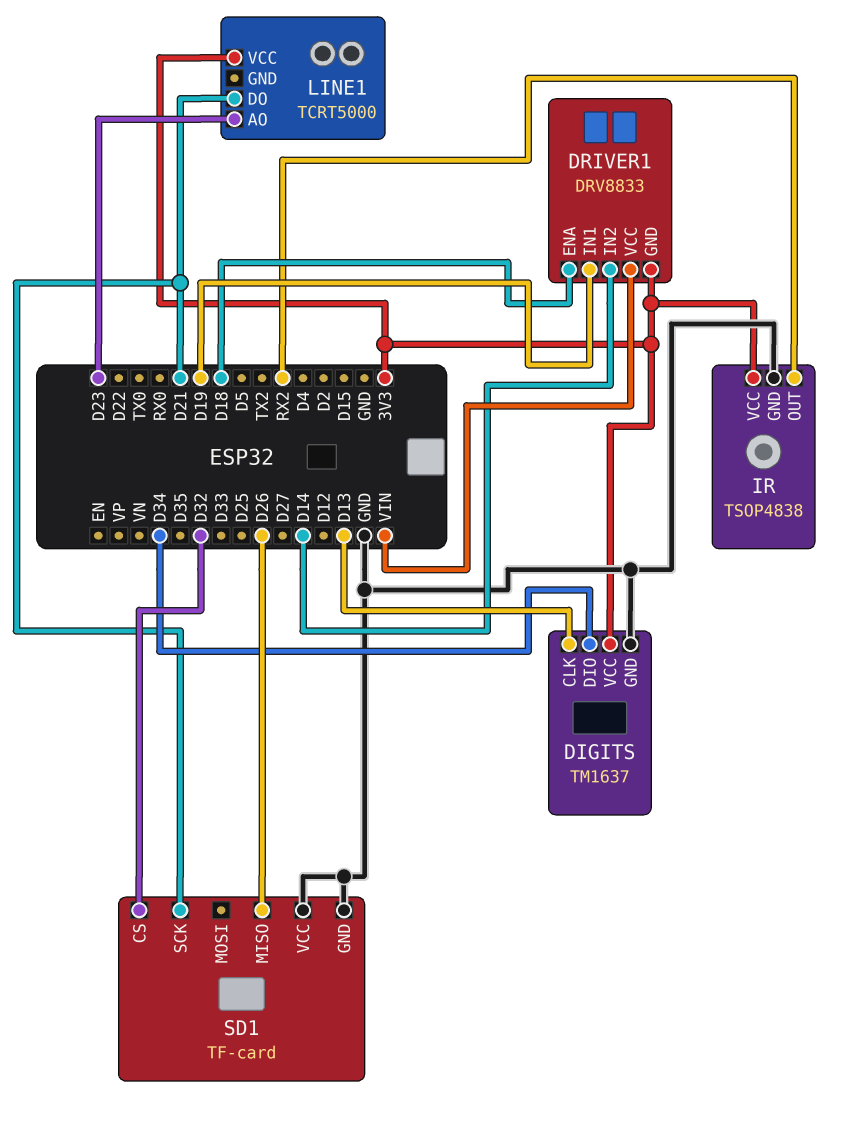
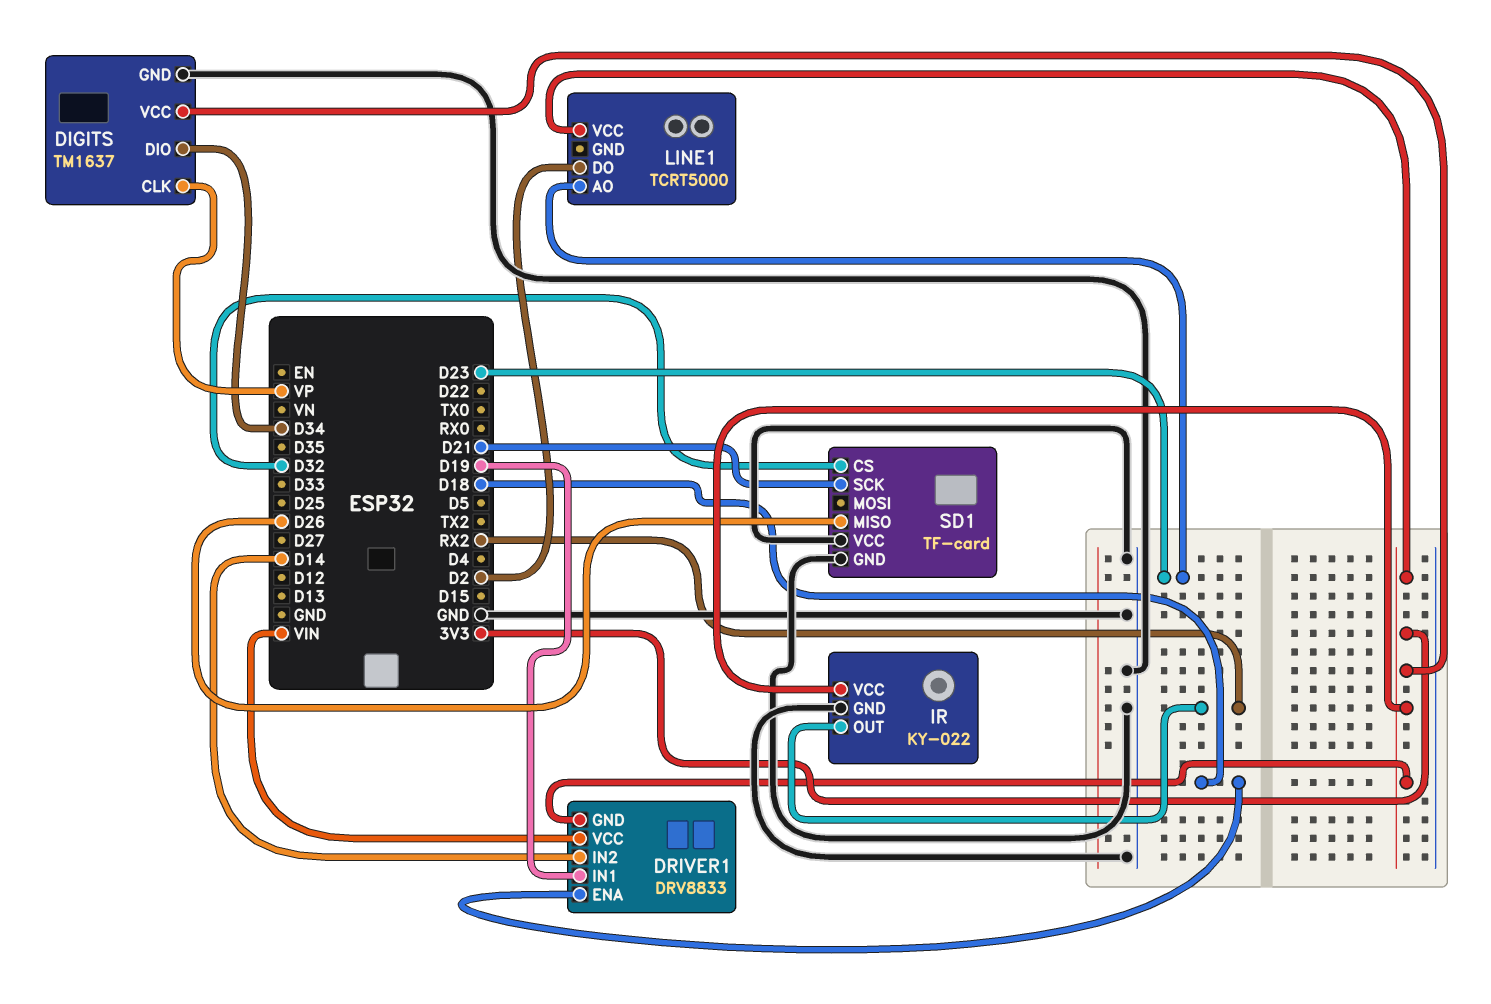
DIGITS pin CLK: D13 -> VP
IR: TSOP4838 -> KY-022
LINE1 pin DO: D21 -> D2

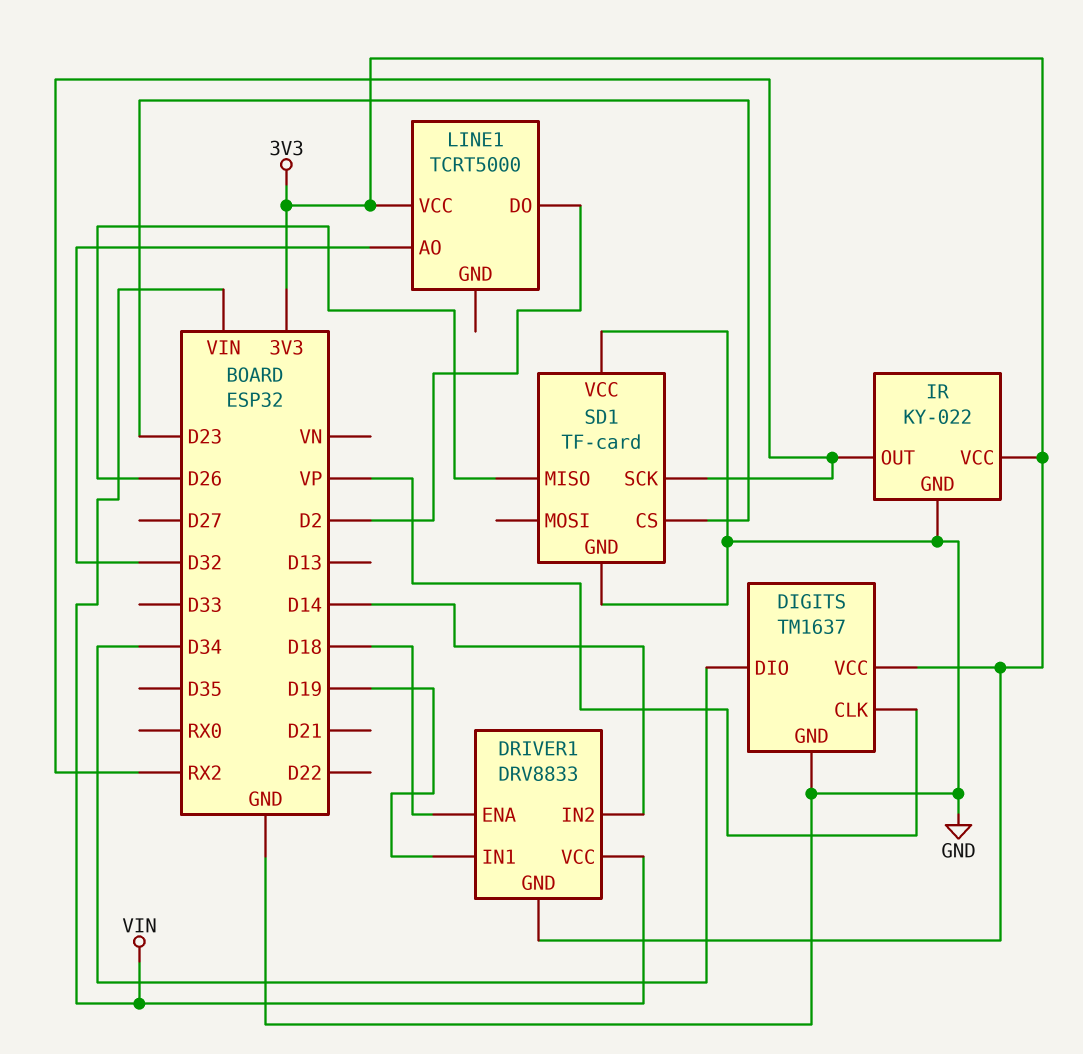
LINE1 pin AO: D23 -> D32
SD1 pin CS: D32 -> D23
SD1 pin SCK: D21 -> RX2

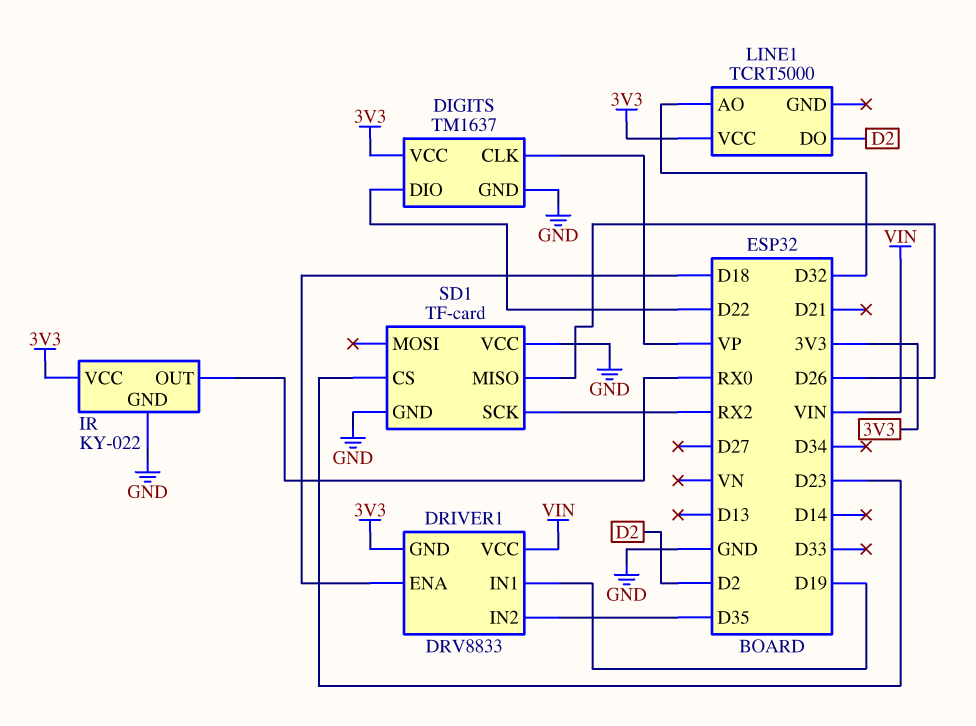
DIGITS pin DIO: D34 -> D22
DRIVER1 pin IN2: D14 -> D35
IR pin OUT: RX2 -> RX0

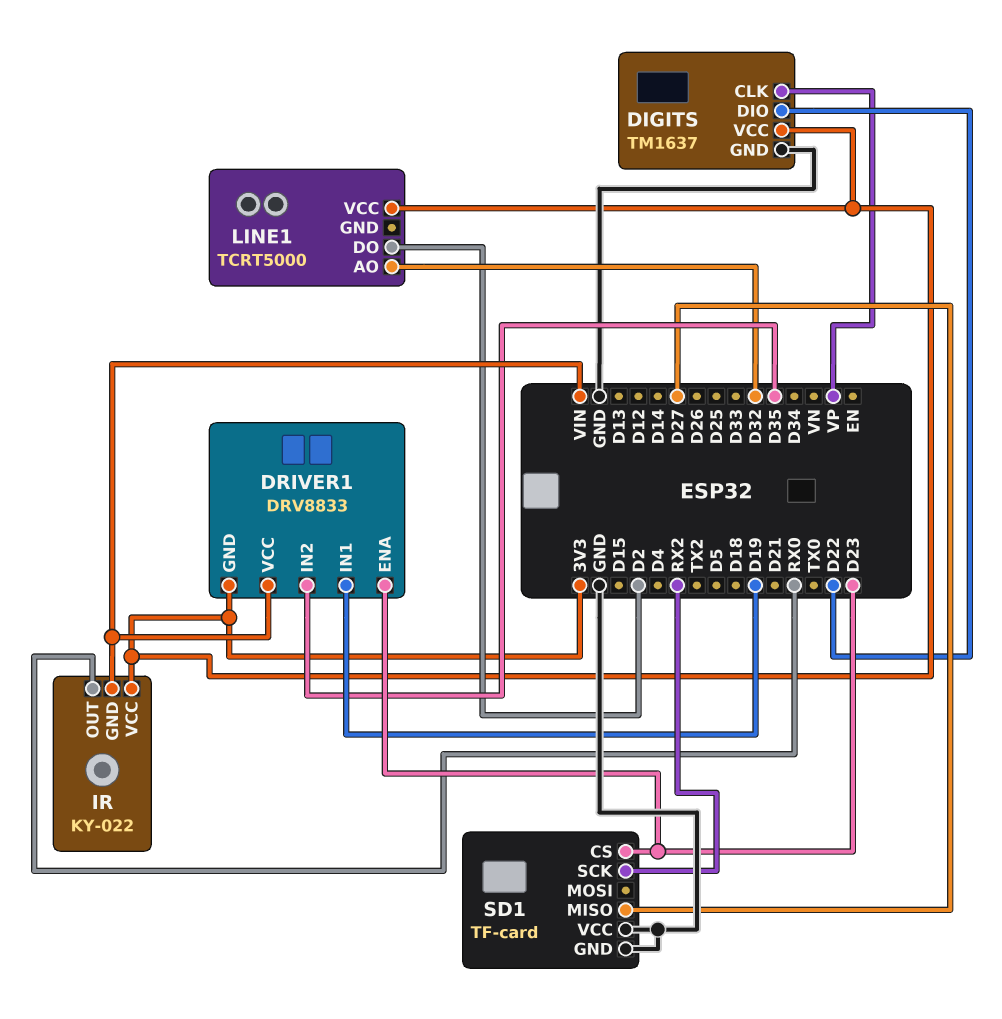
DRIVER1 pin ENA: D18 -> D23
IR pin GND: GND -> VIN
SD1 pin MISO: D26 -> D27

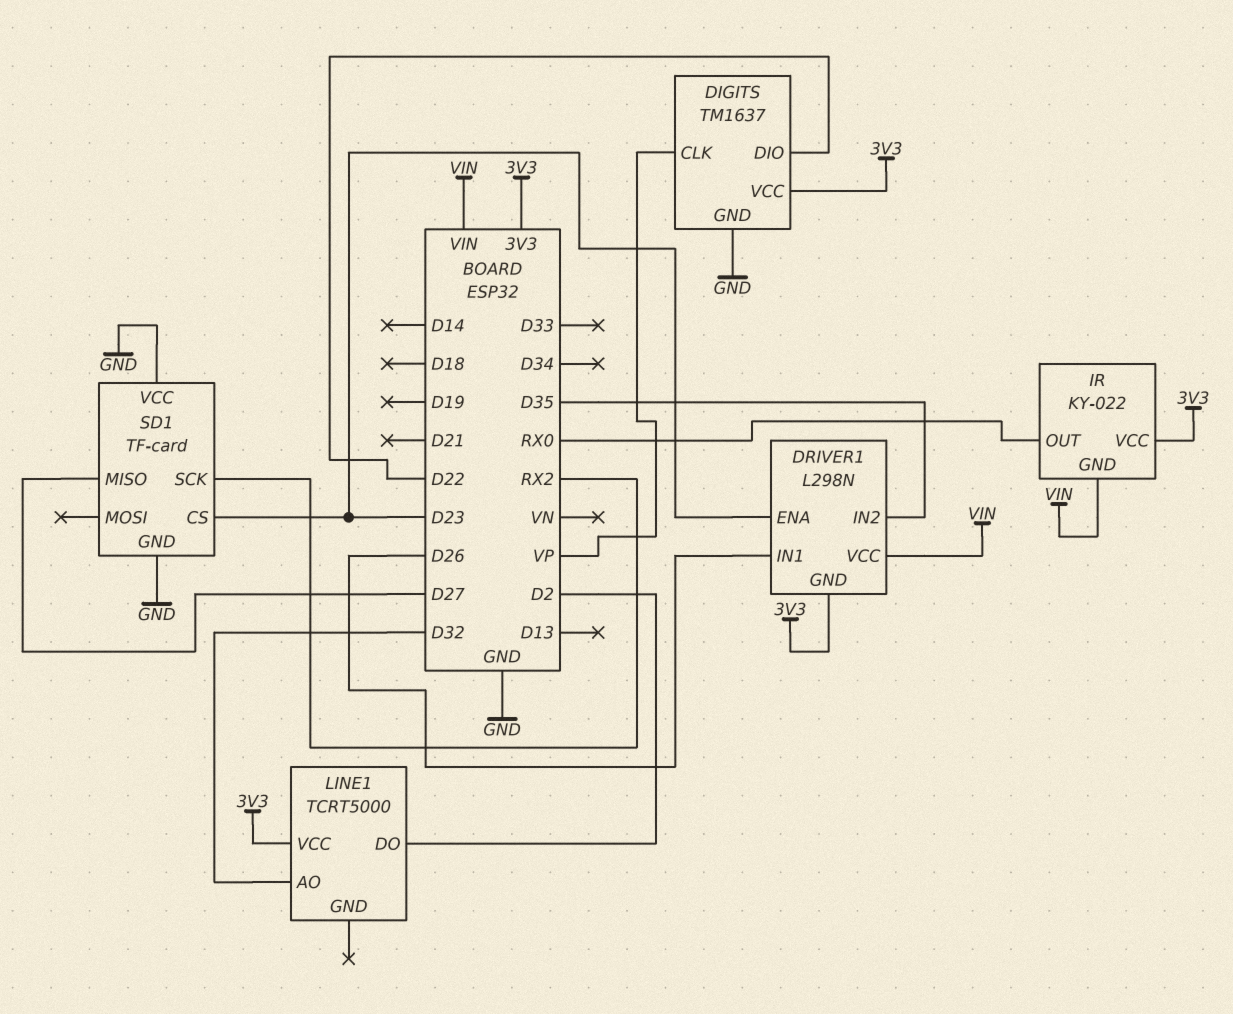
DRIVER1: DRV8833 -> L298N
DRIVER1 pin IN1: D19 -> D26

